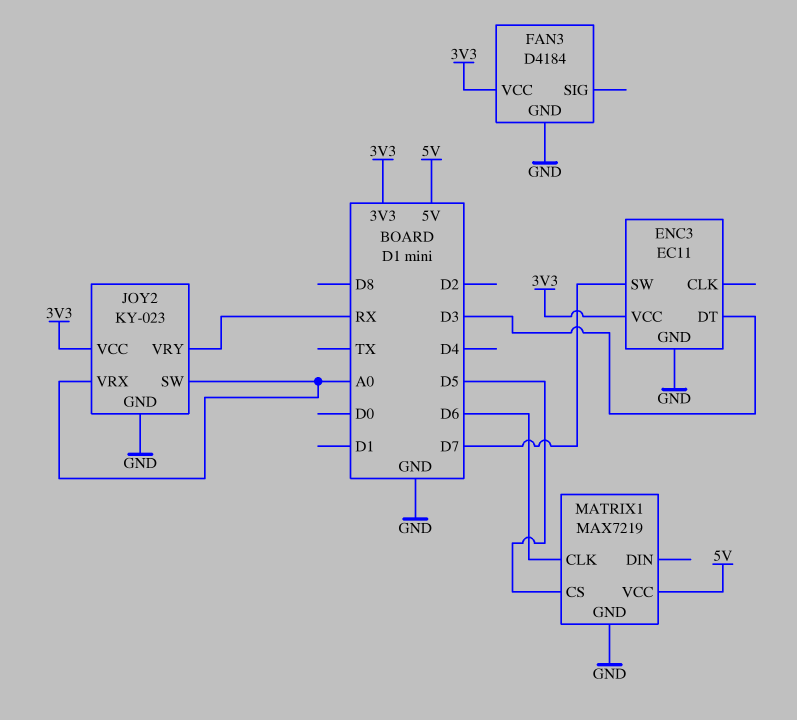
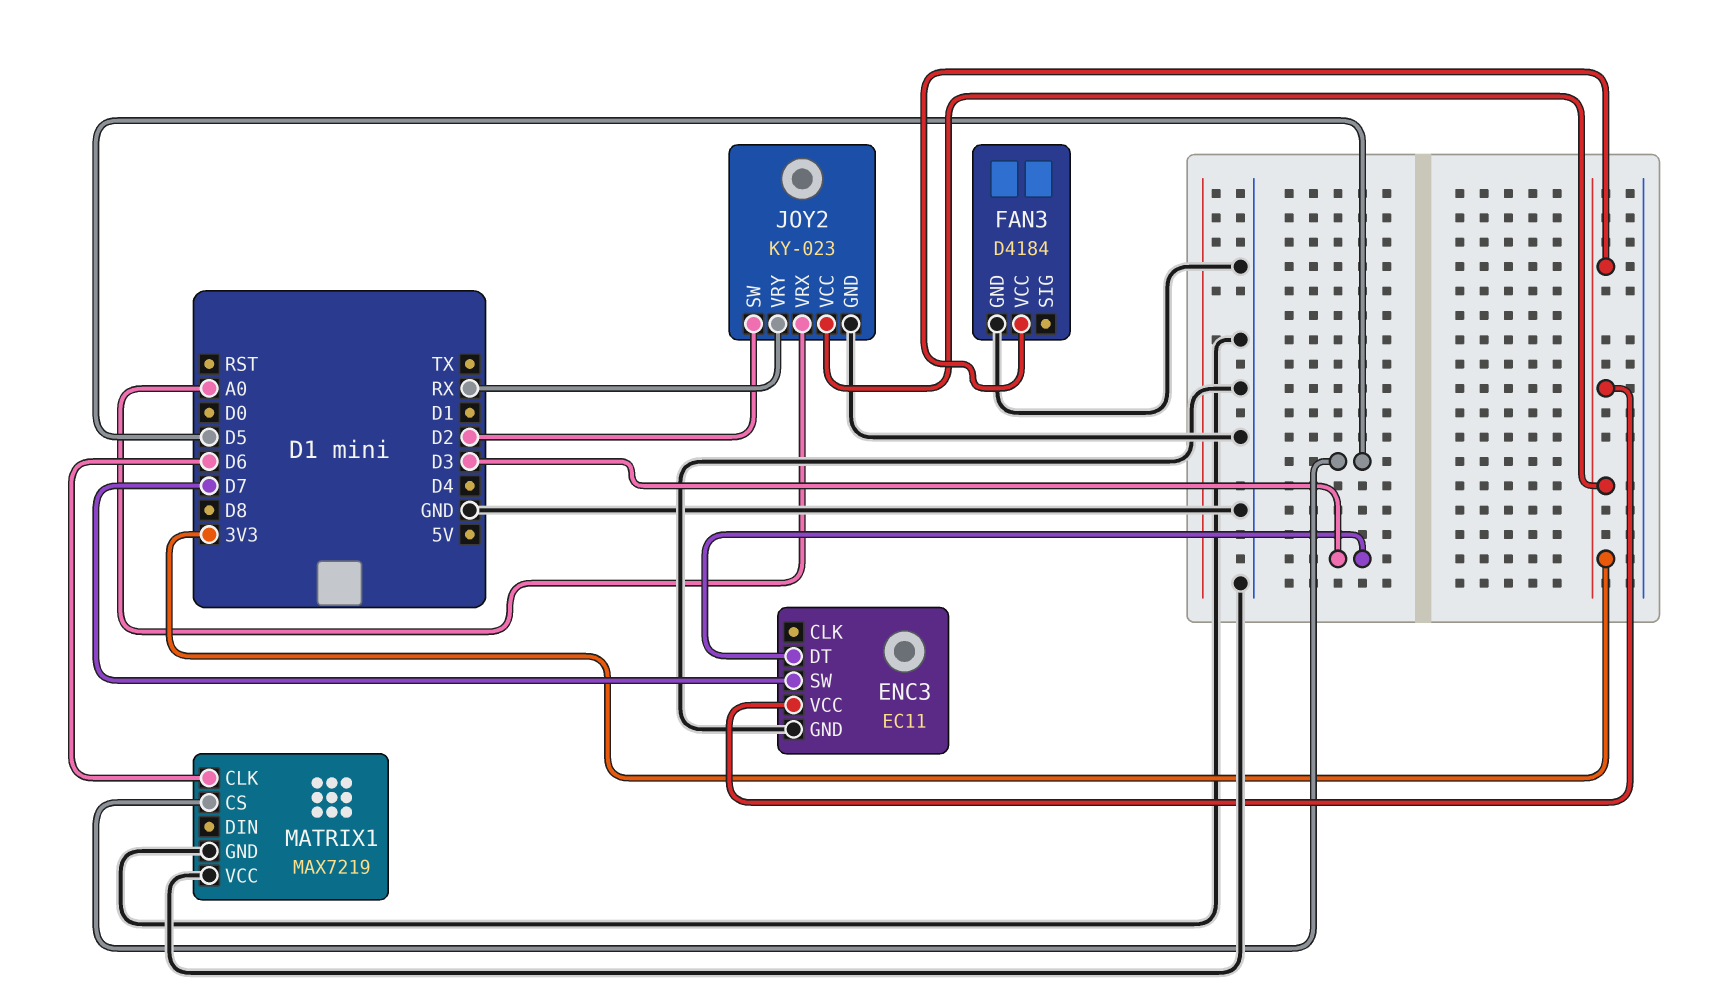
JOY2 pin SW: A0 -> D2
MATRIX1 pin VCC: 5V -> GND

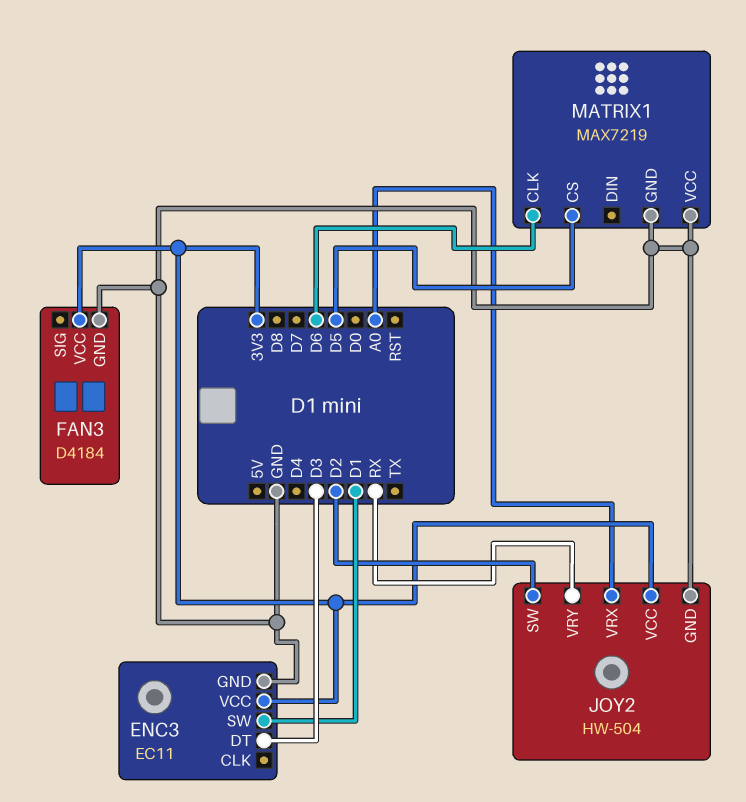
ENC3 pin SW: D7 -> D1
JOY2: KY-023 -> HW-504

